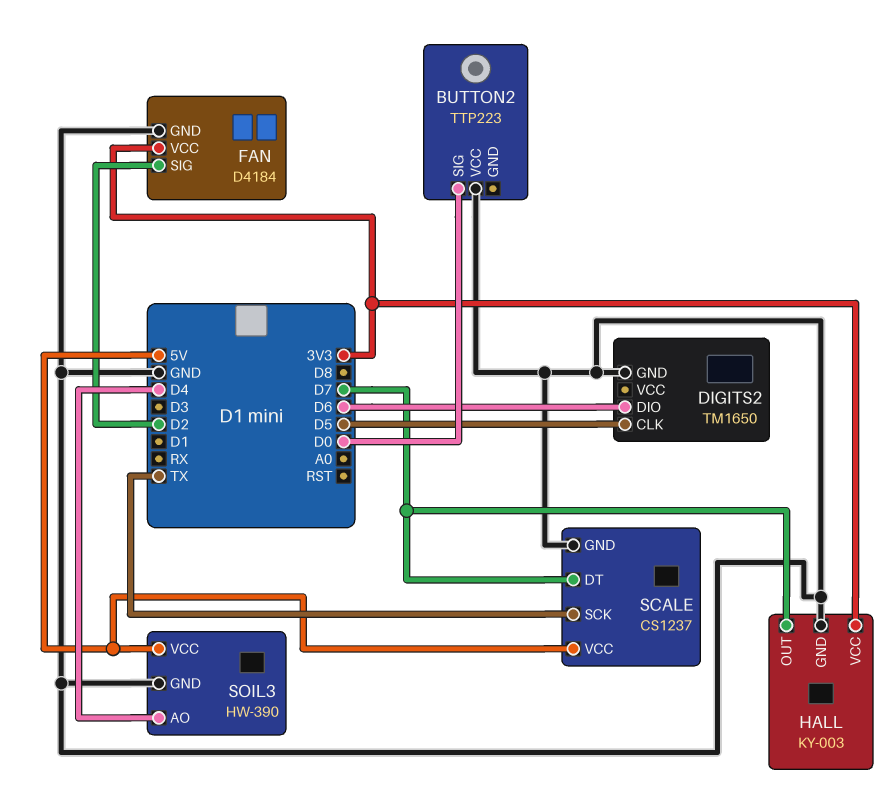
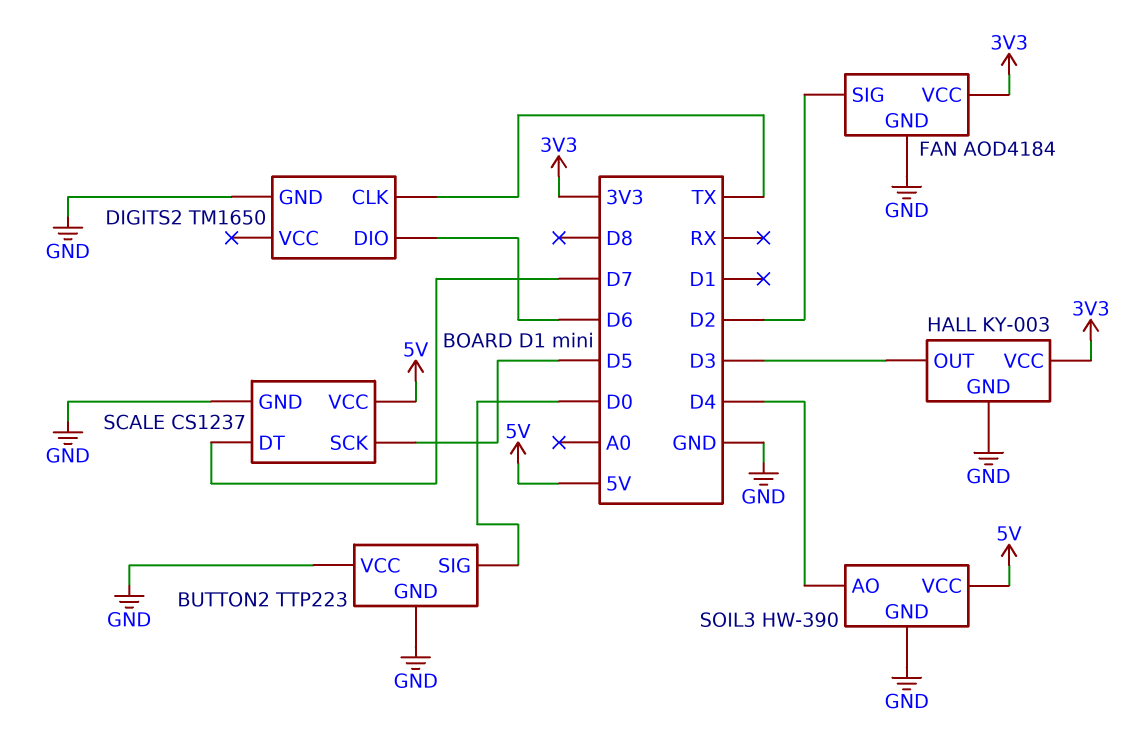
BUTTON2 pin GND: none -> GND
DIGITS2 pin CLK: D5 -> TX
FAN: D4184 -> AOD4184
HALL pin OUT: D7 -> D3
SCALE pin SCK: TX -> D5

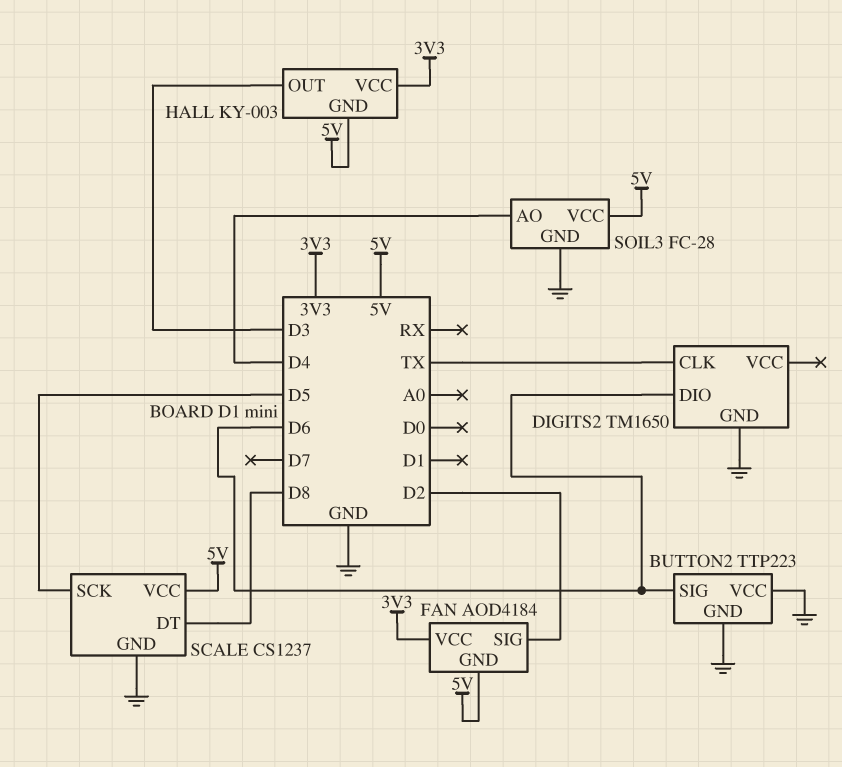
BUTTON2 pin SIG: D0 -> D6
FAN pin GND: GND -> 5V
HALL pin GND: GND -> 5V
SCALE pin DT: D7 -> D8
SOIL3: HW-390 -> FC-28

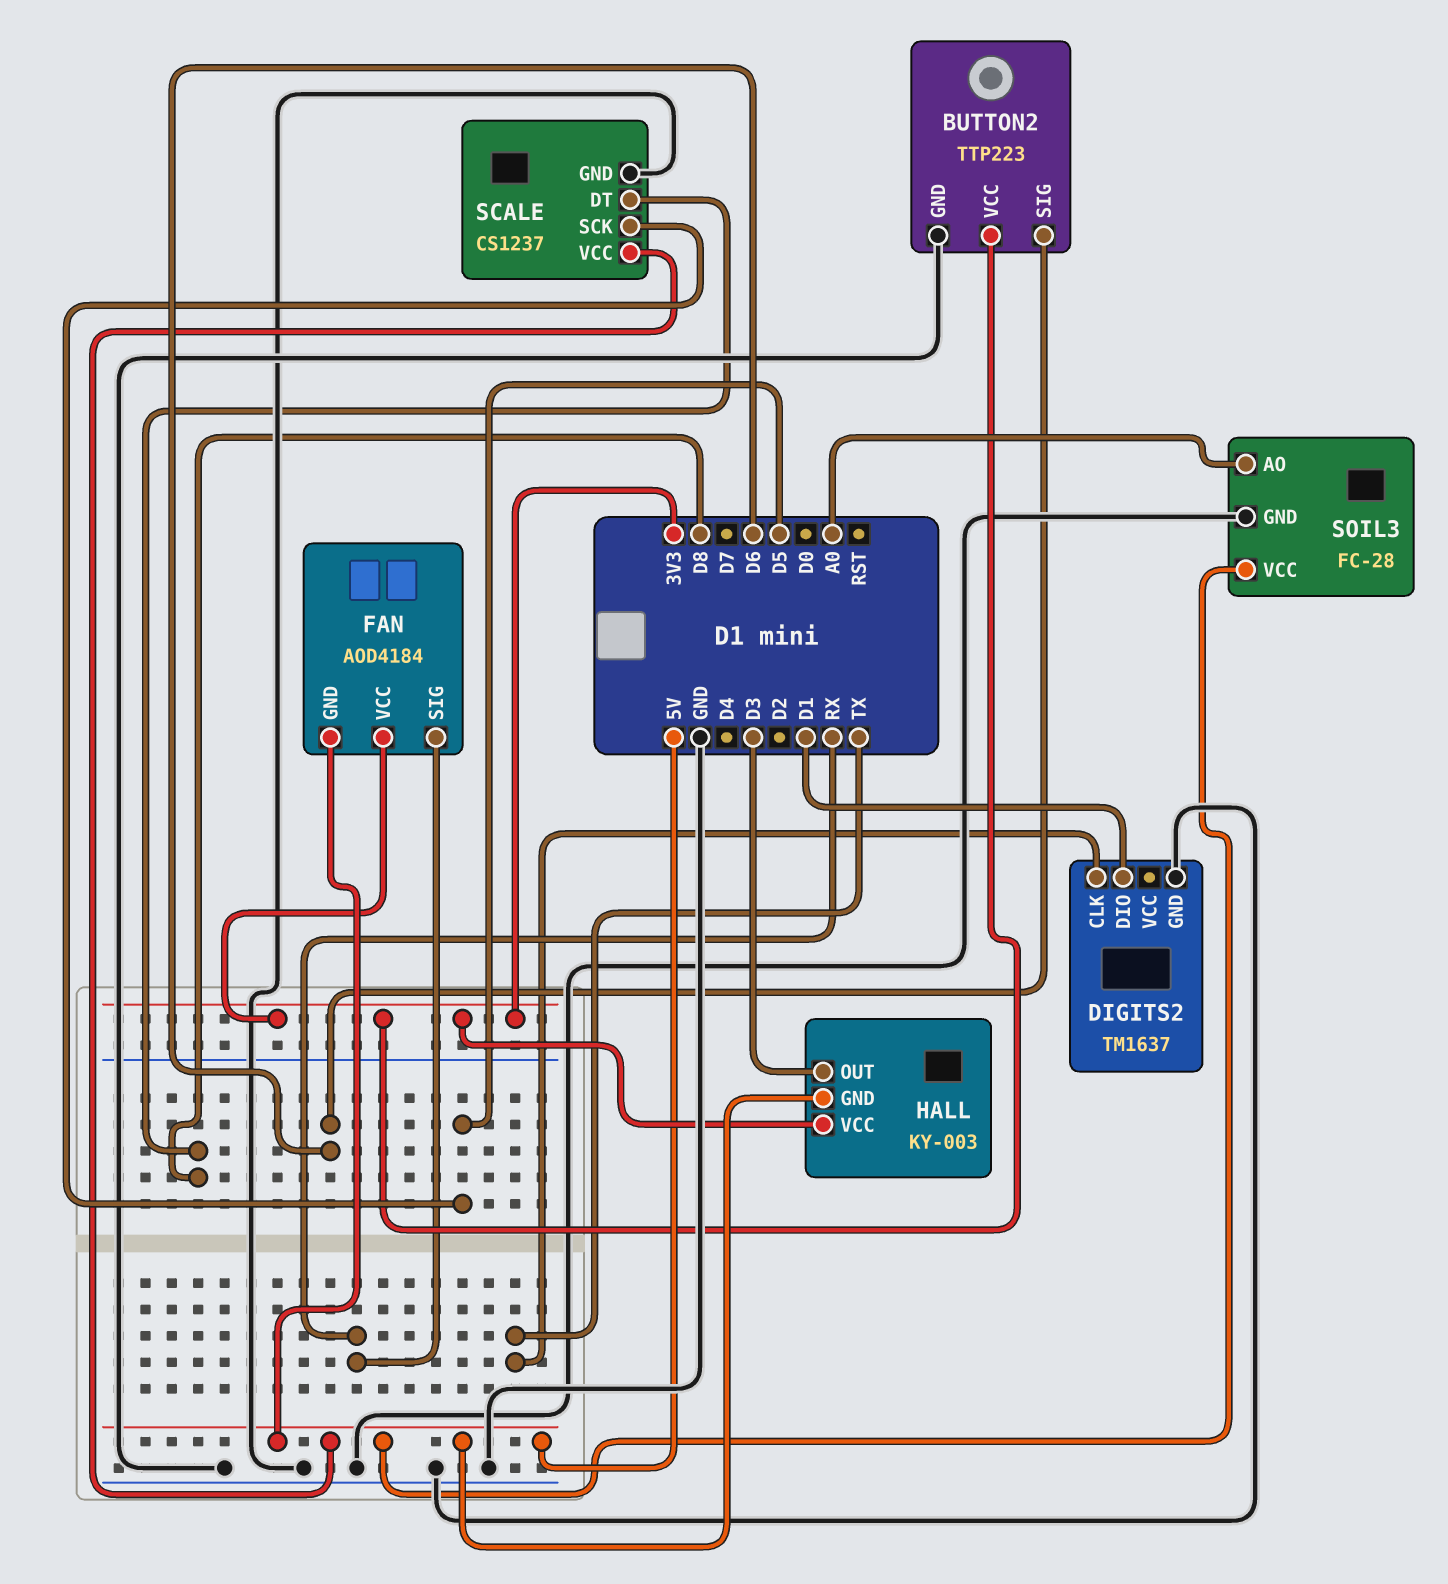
BUTTON2 pin VCC: GND -> 3V3
DIGITS2: TM1650 -> TM1637
DIGITS2 pin DIO: D6 -> D1
FAN pin SIG: D2 -> RX
SOIL3 pin AO: D4 -> A0

